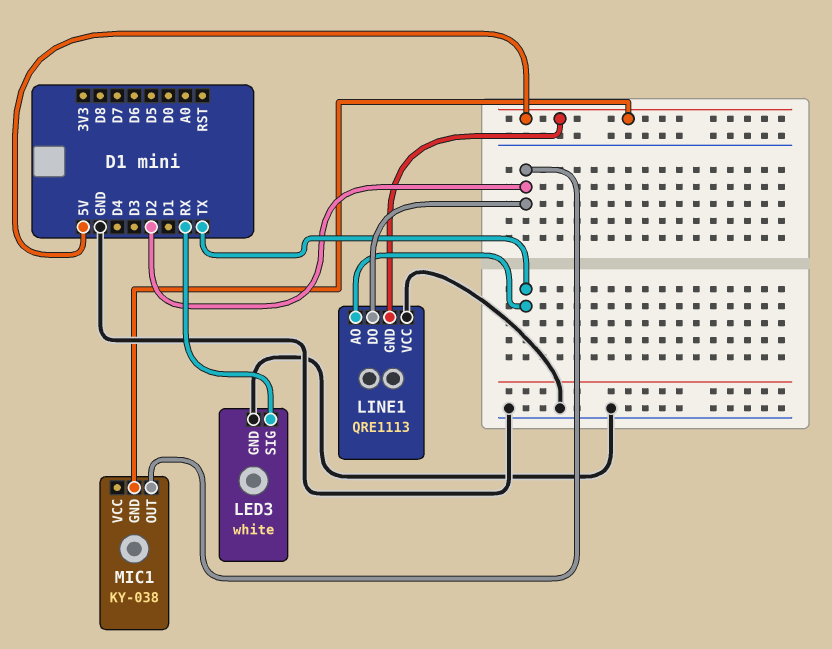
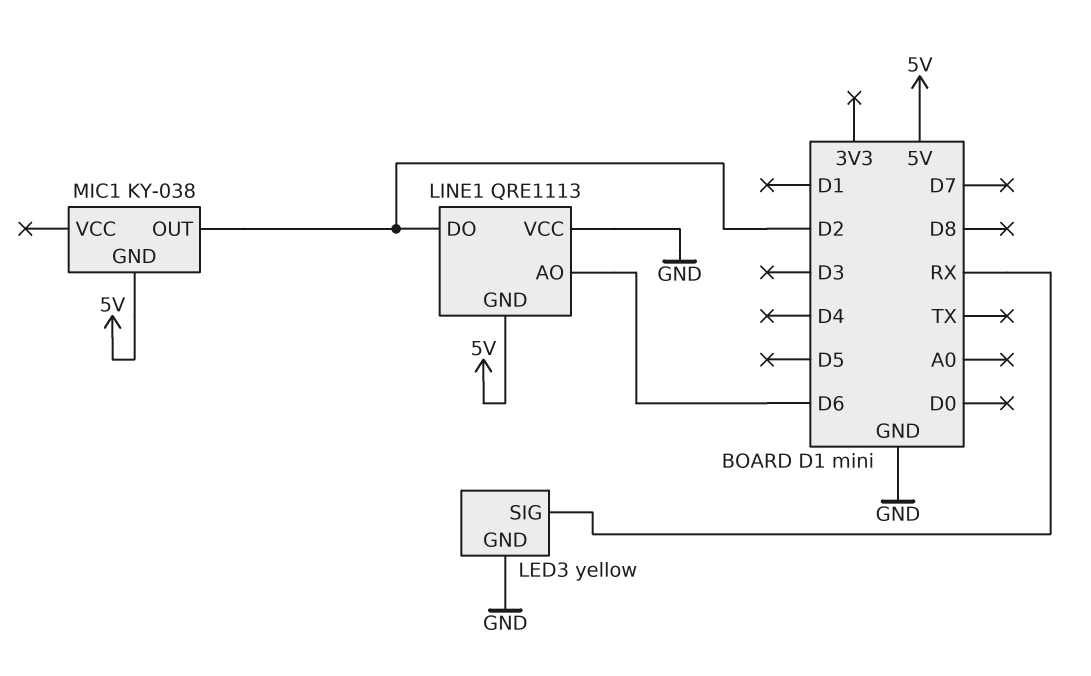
LED3: white -> yellow
LINE1 pin AO: TX -> D6

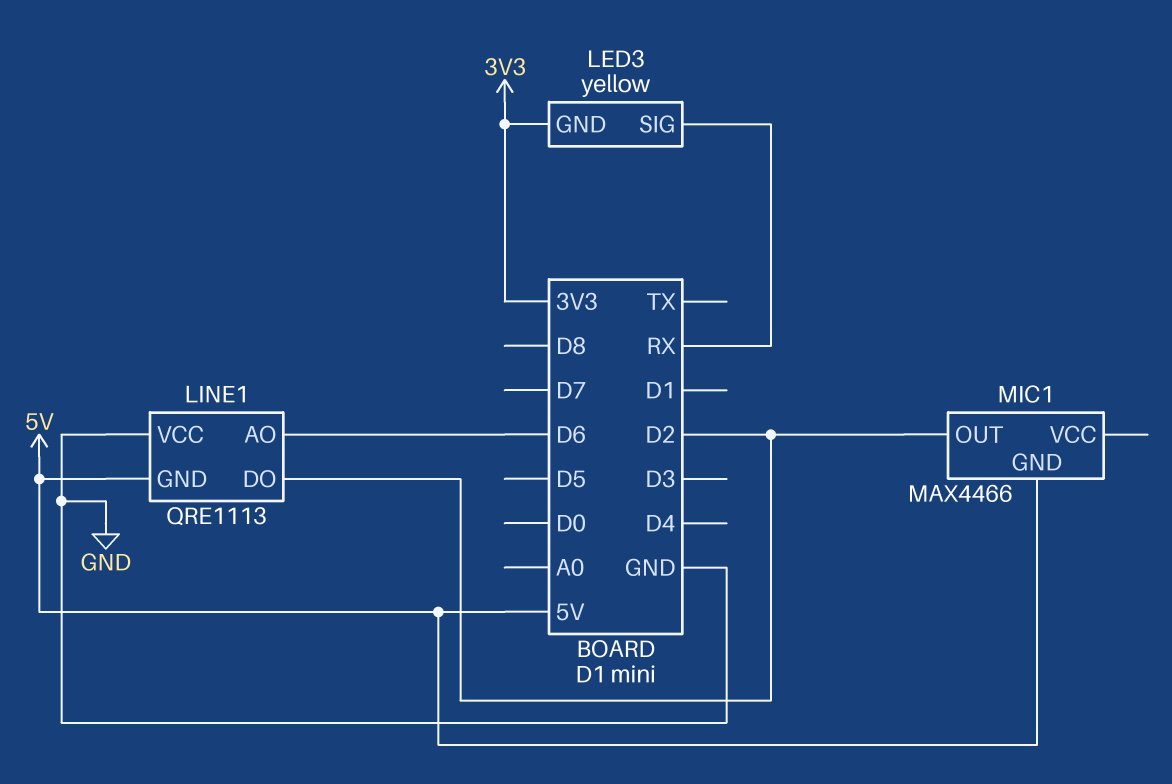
LED3 pin GND: GND -> 3V3
MIC1: KY-038 -> MAX4466

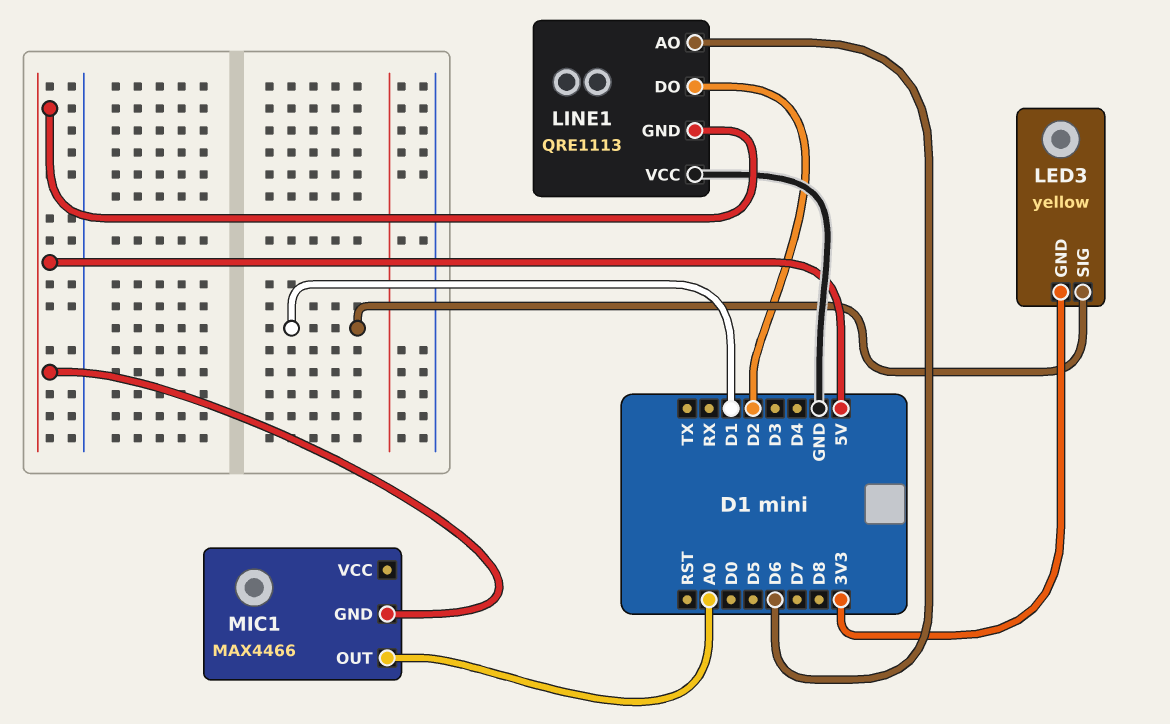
LED3 pin SIG: RX -> D1
MIC1 pin OUT: D2 -> A0

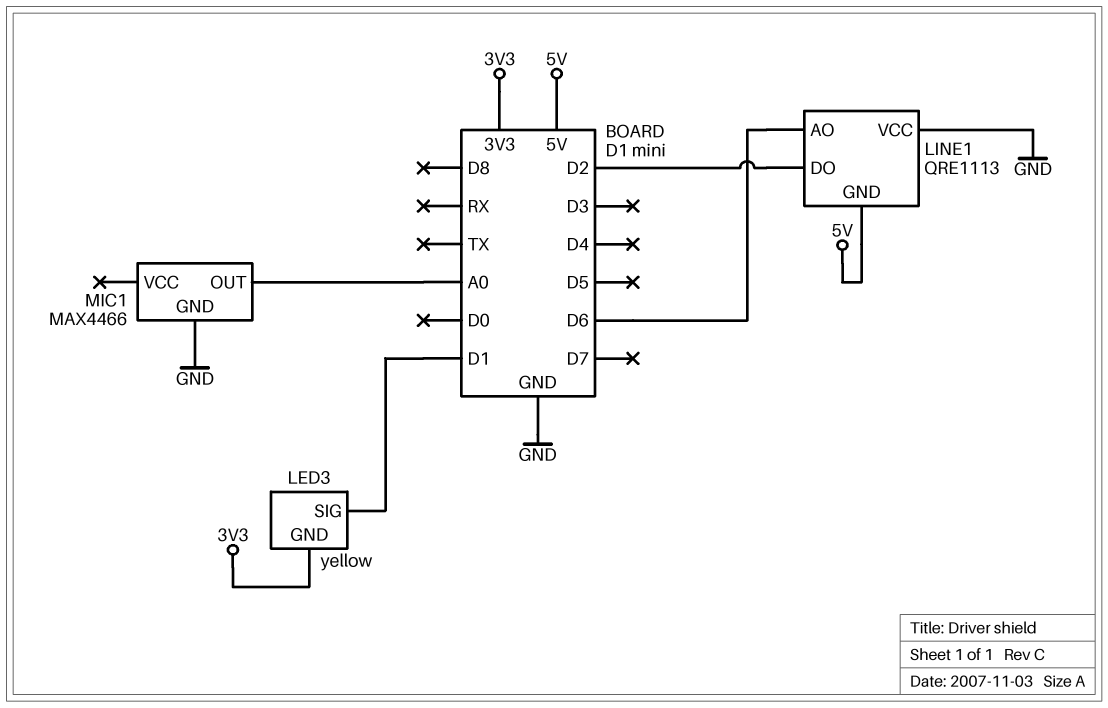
MIC1 pin GND: 5V -> GND

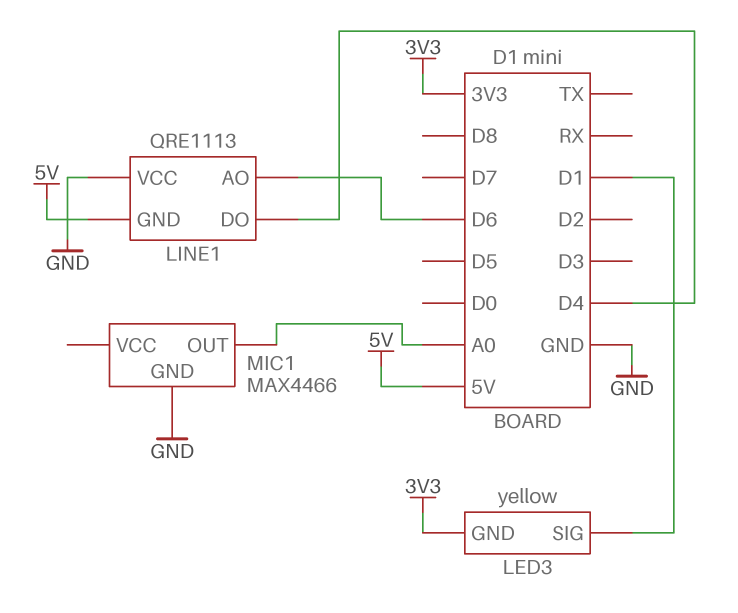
LINE1 pin DO: D2 -> D4

